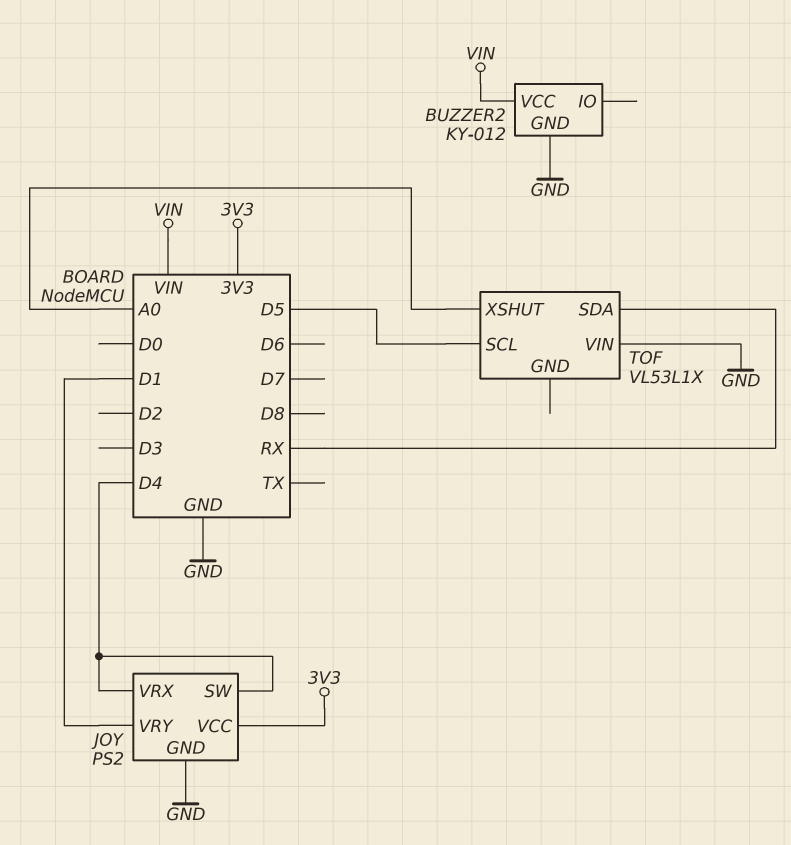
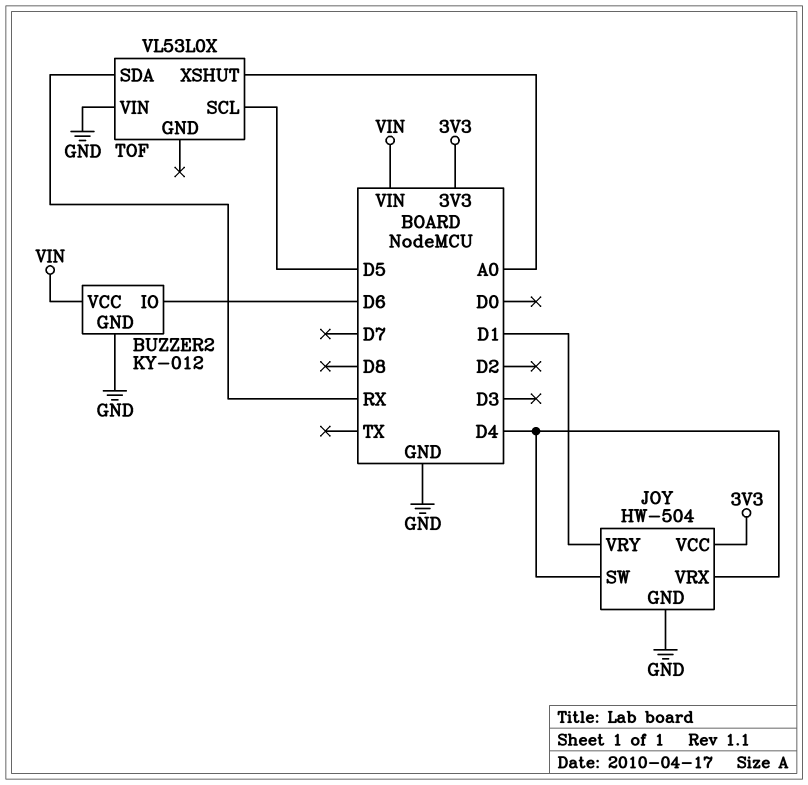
BUZZER2 pin IO: none -> D6
JOY: PS2 -> HW-504
TOF: VL53L1X -> VL53L0X

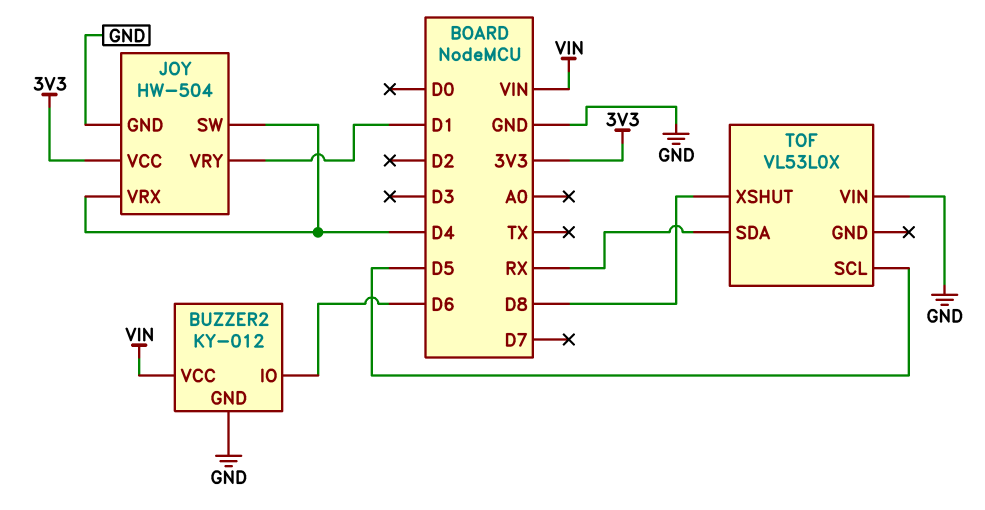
TOF pin XSHUT: A0 -> D8

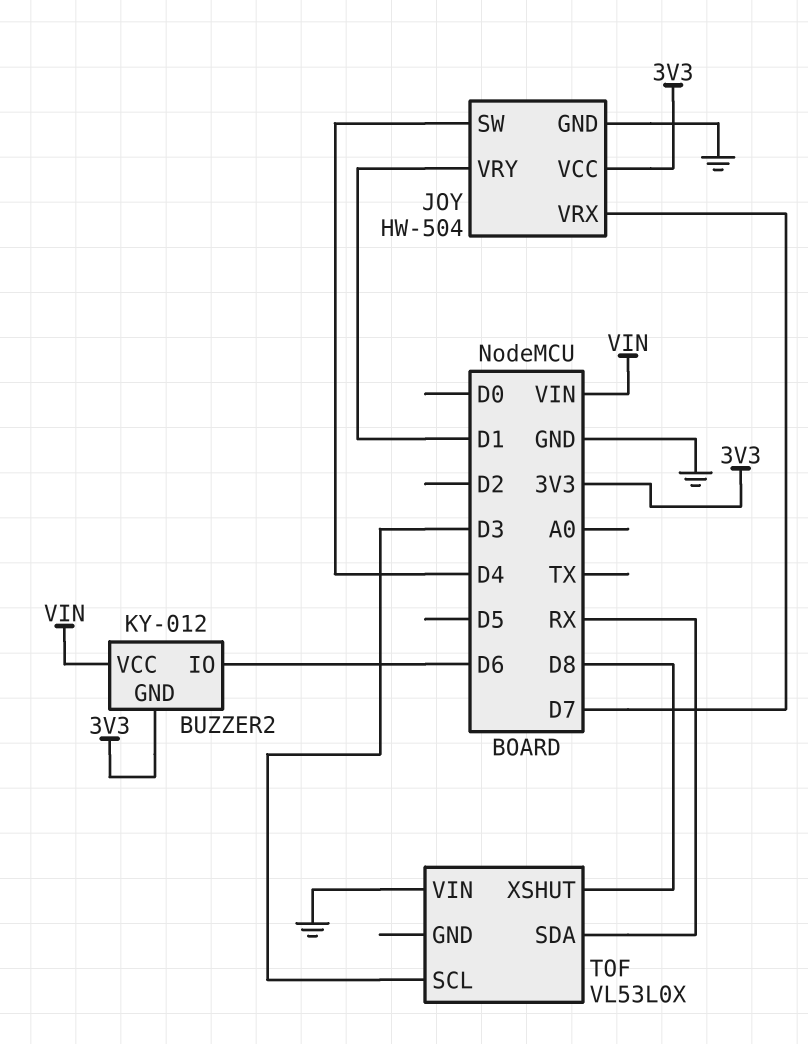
BUZZER2 pin GND: GND -> 3V3
JOY pin VRX: D4 -> D7
TOF pin SCL: D5 -> D3

